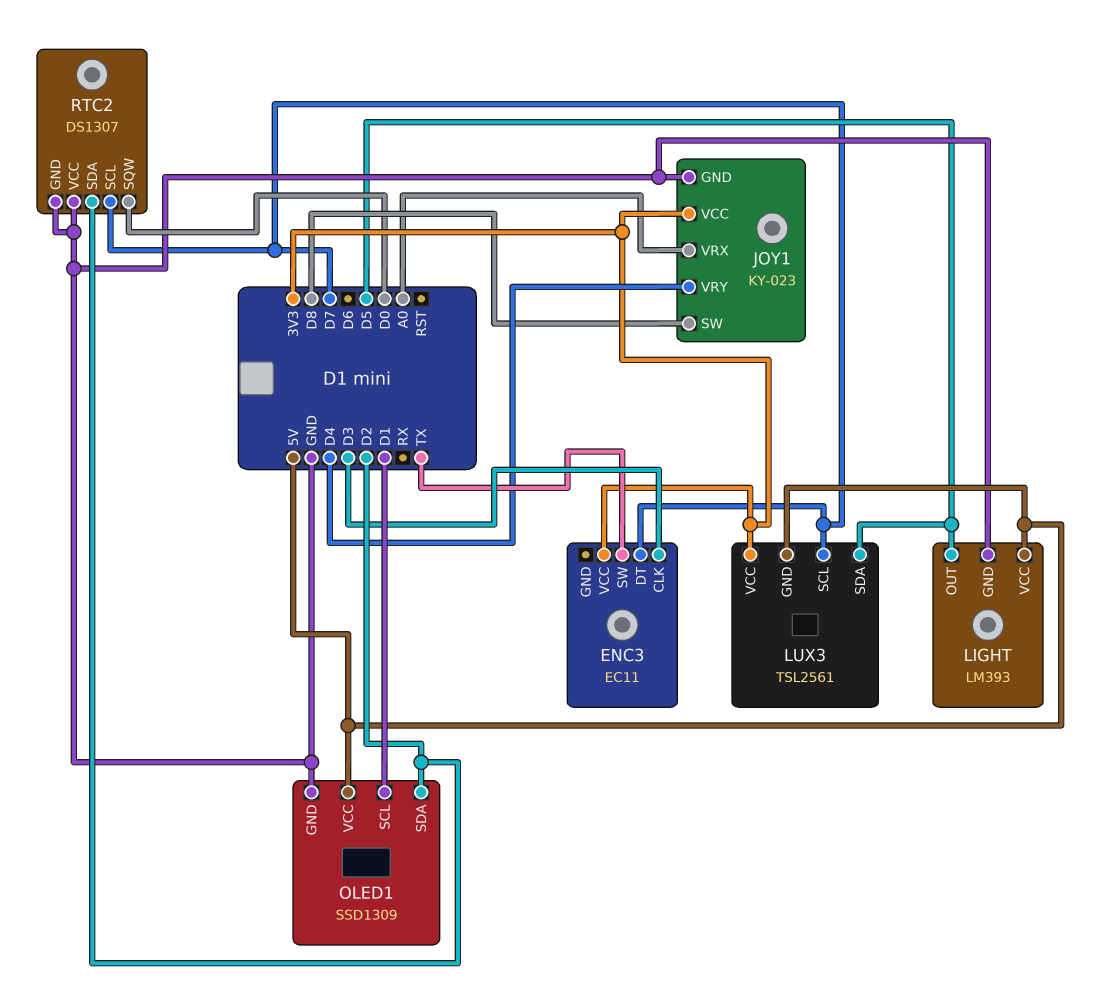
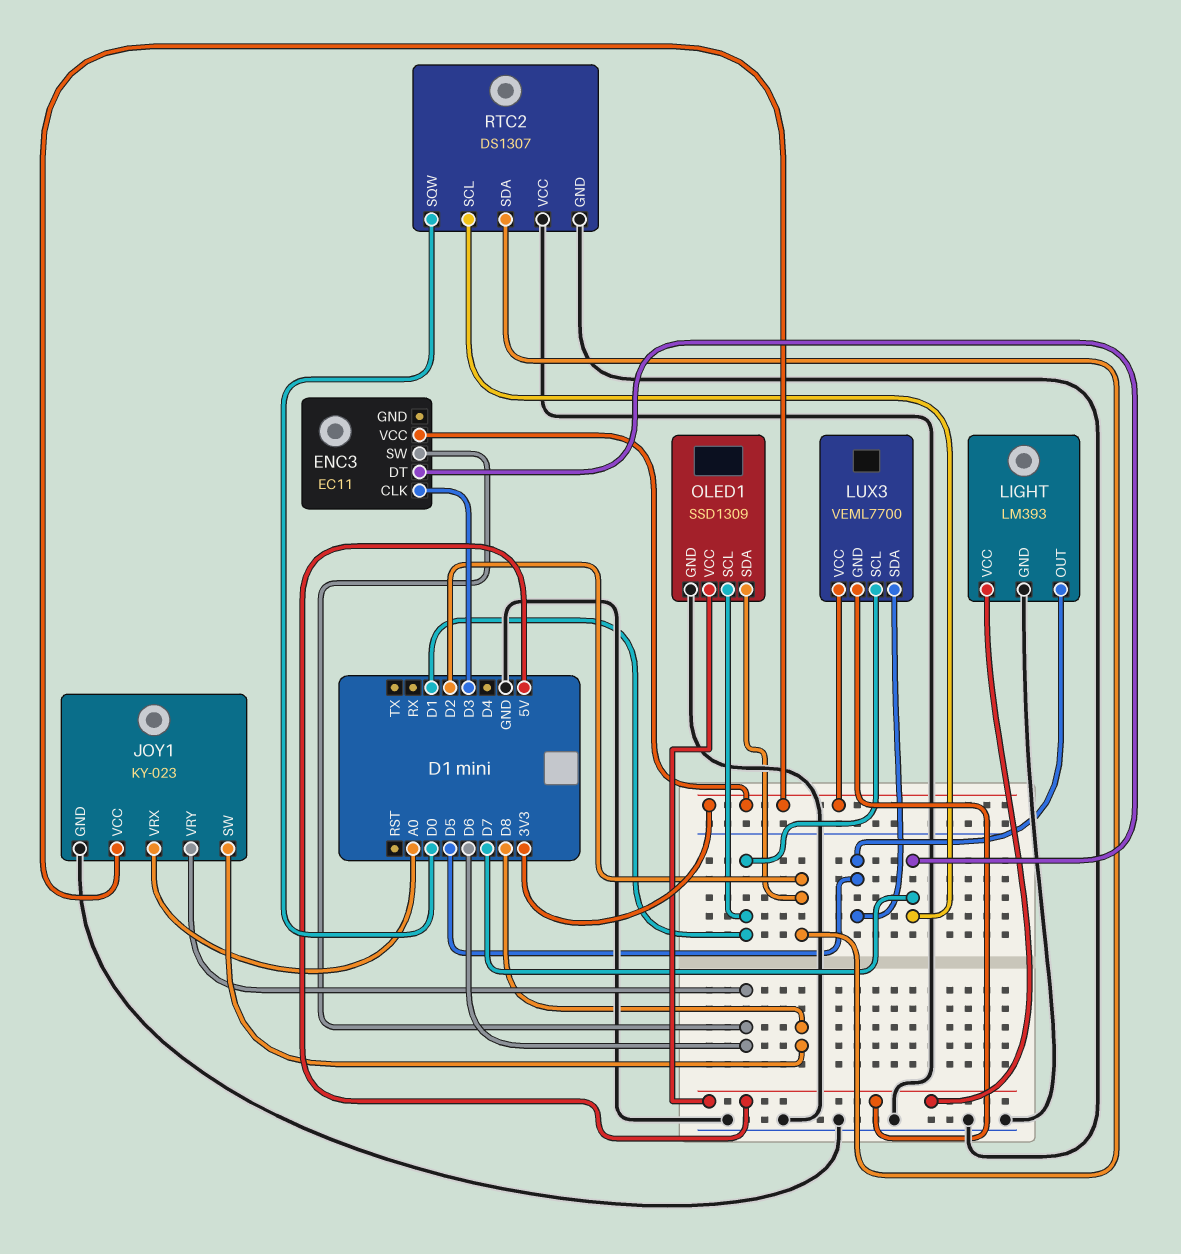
ENC3 pin SW: TX -> D6
JOY1 pin VRY: D4 -> D6
LUX3: TSL2561 -> VEML7700
LUX3 pin SCL: D7 -> D1

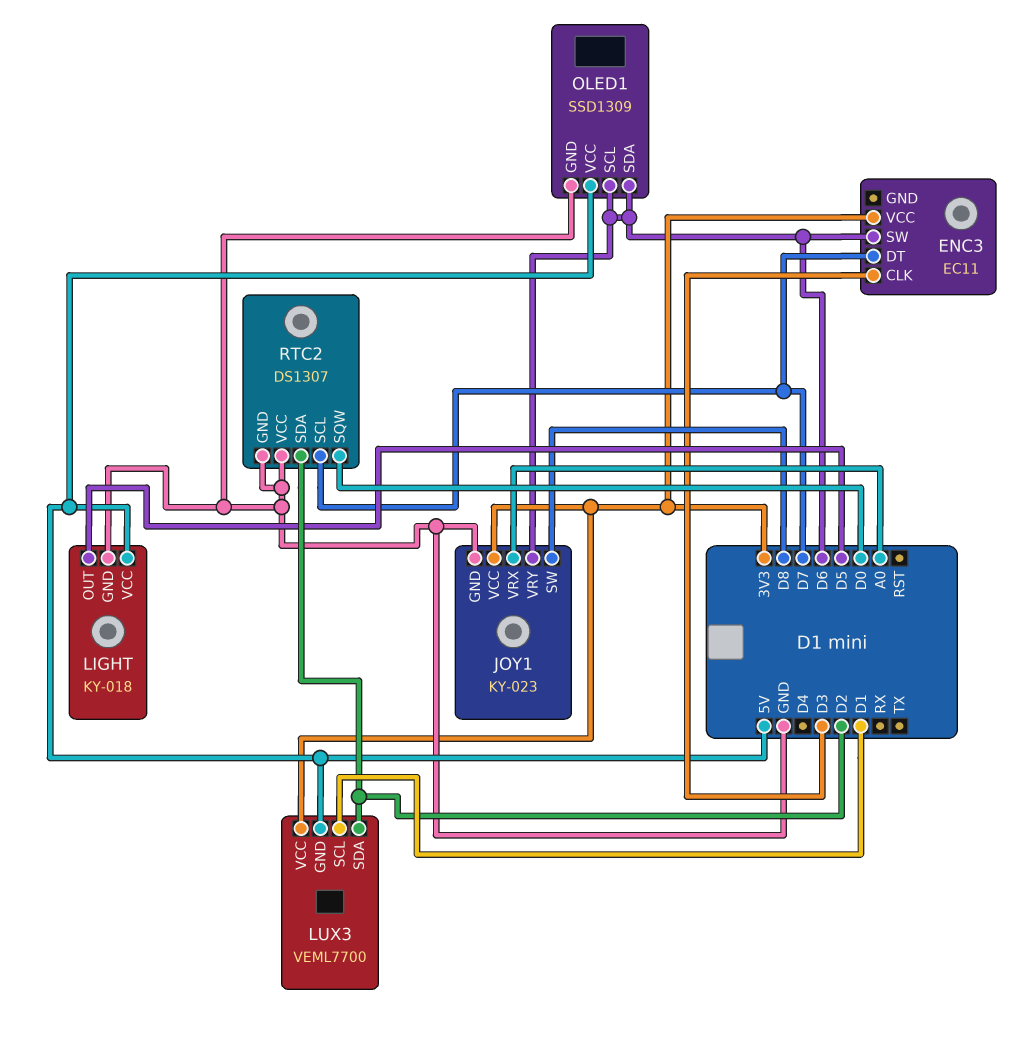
LIGHT: LM393 -> KY-018
LUX3 pin SDA: D5 -> D2
OLED1 pin SCL: D1 -> D6
OLED1 pin SDA: D2 -> D6

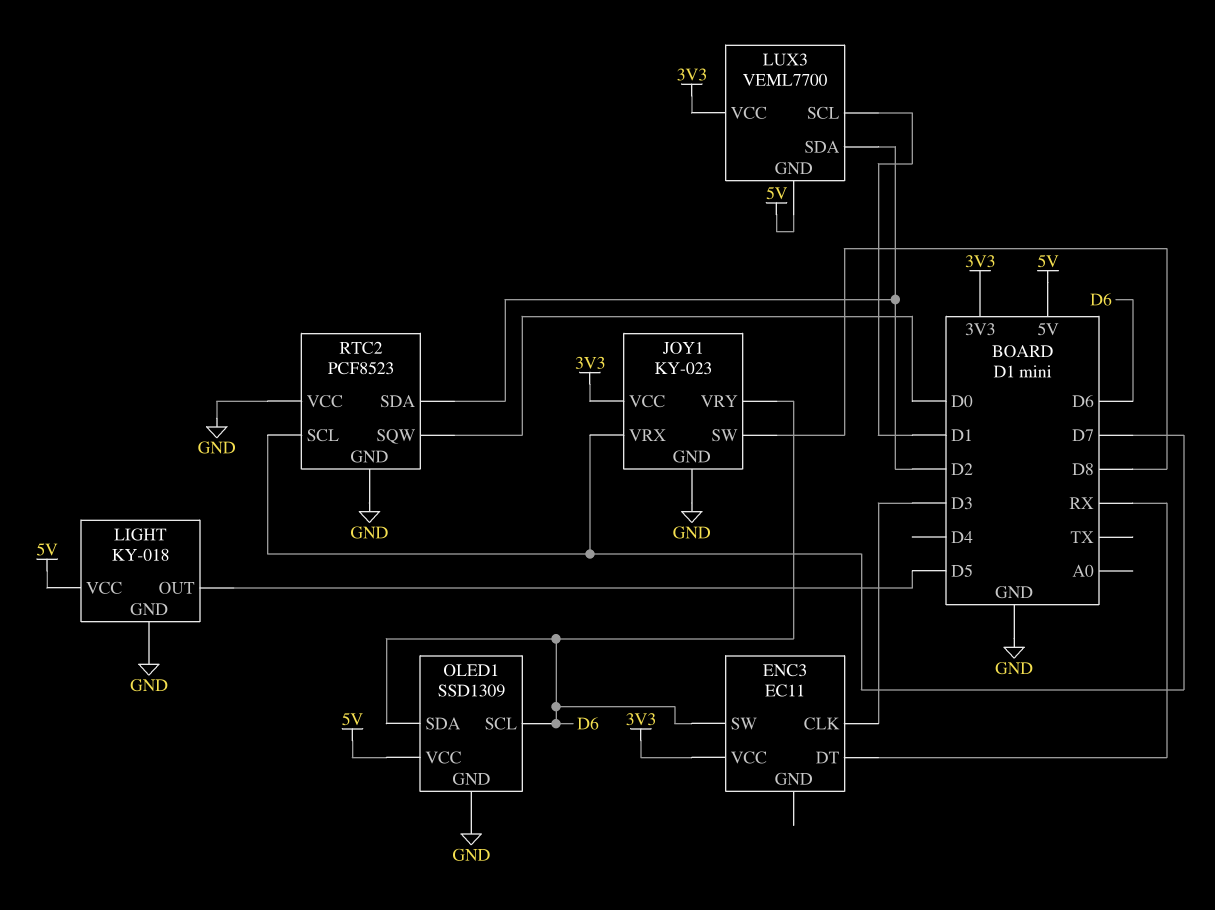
ENC3 pin DT: D7 -> RX
JOY1 pin VRX: A0 -> D7
RTC2: DS1307 -> PCF8523

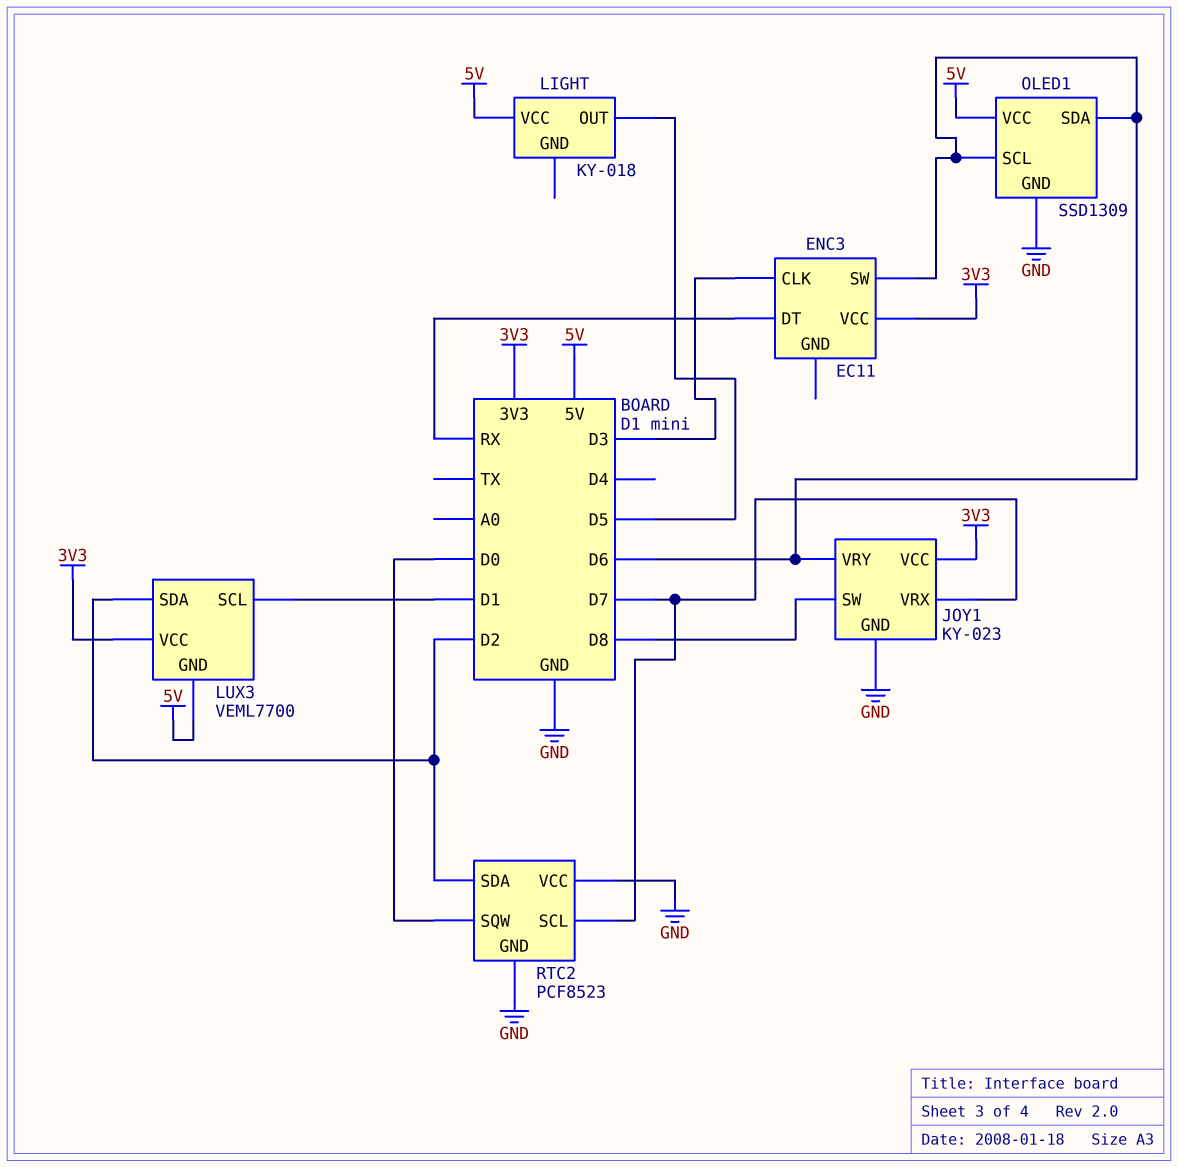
LIGHT pin GND: GND -> none

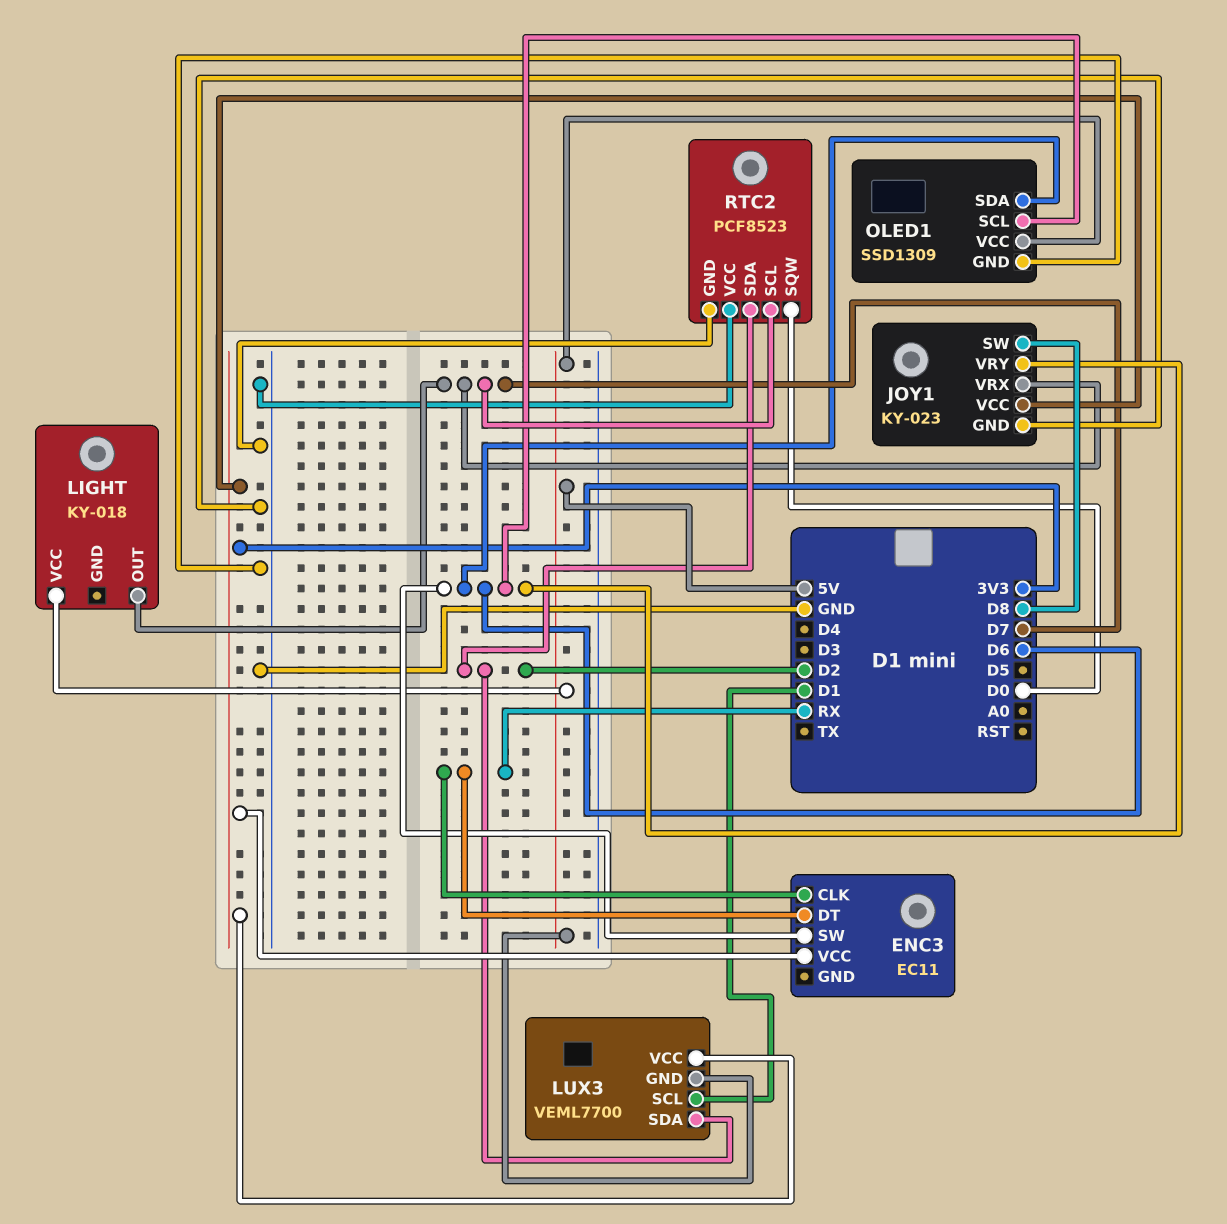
ENC3 pin CLK: D3 -> RX
LIGHT pin OUT: D5 -> D7

